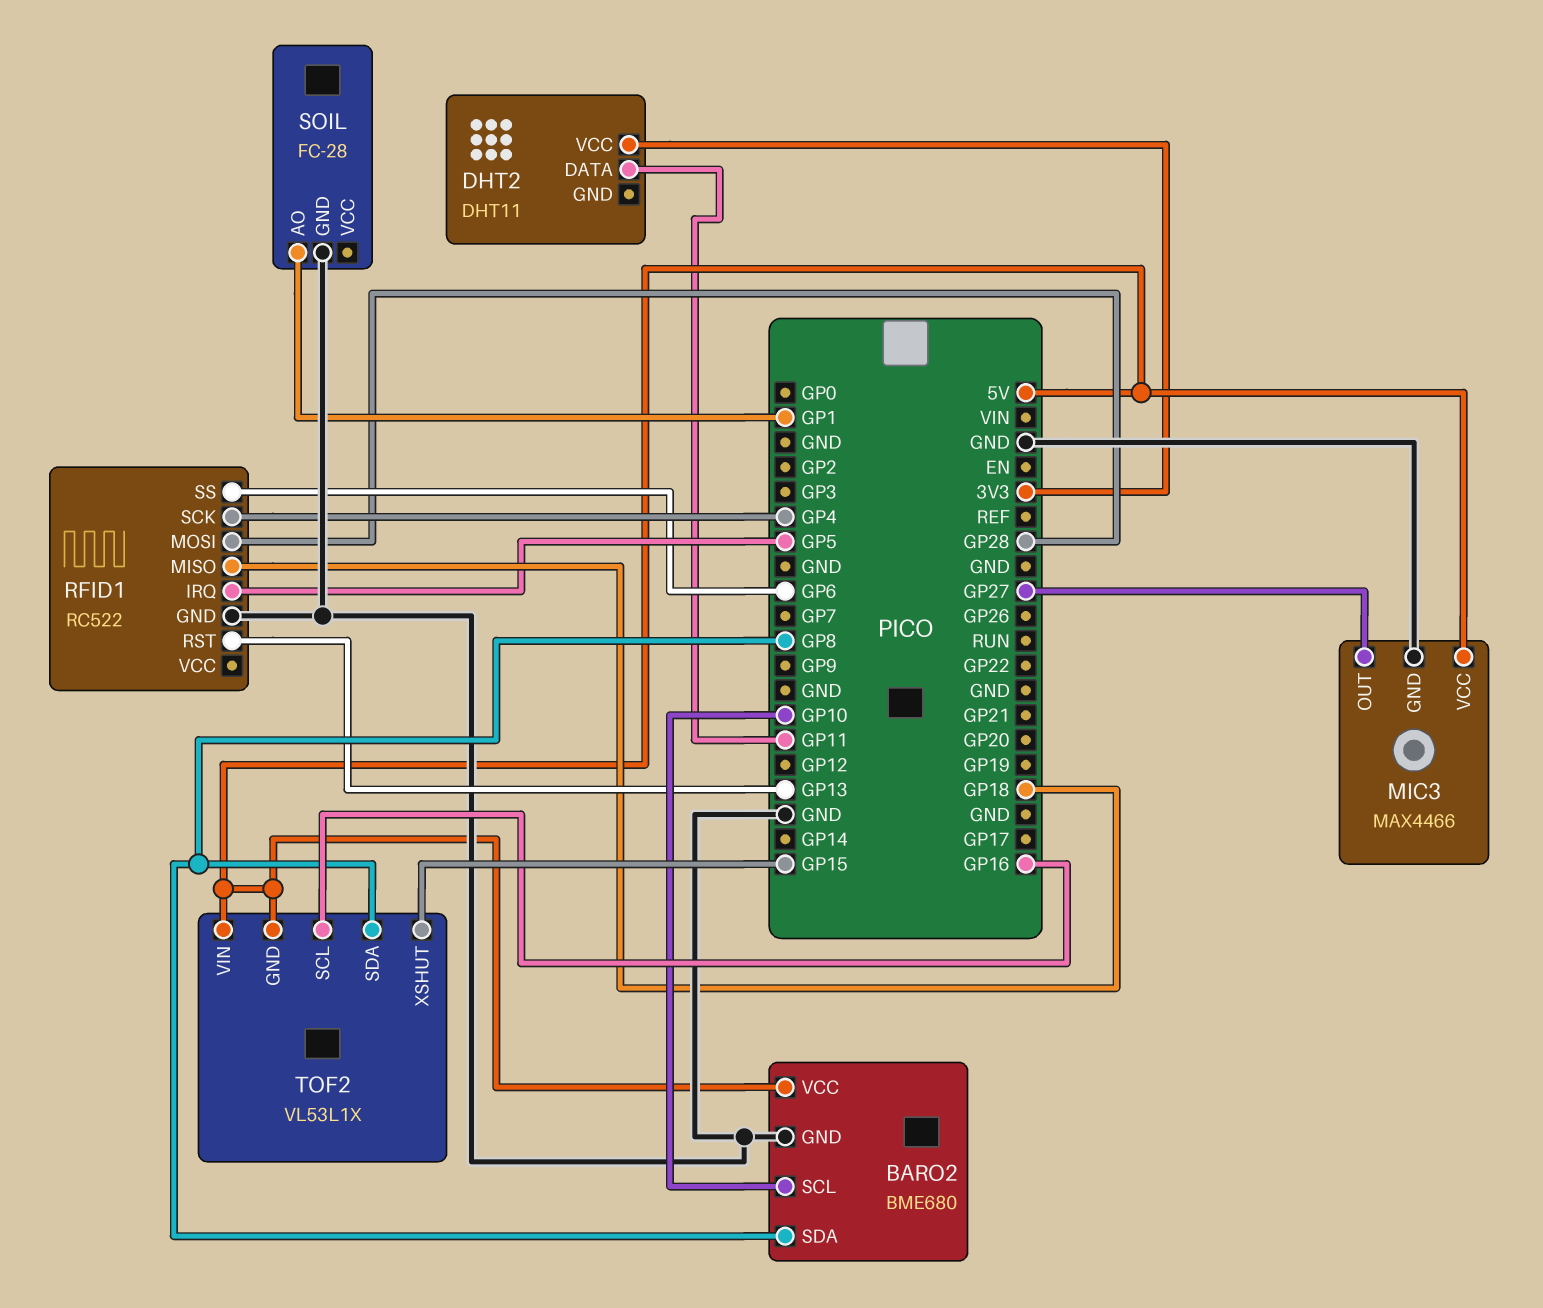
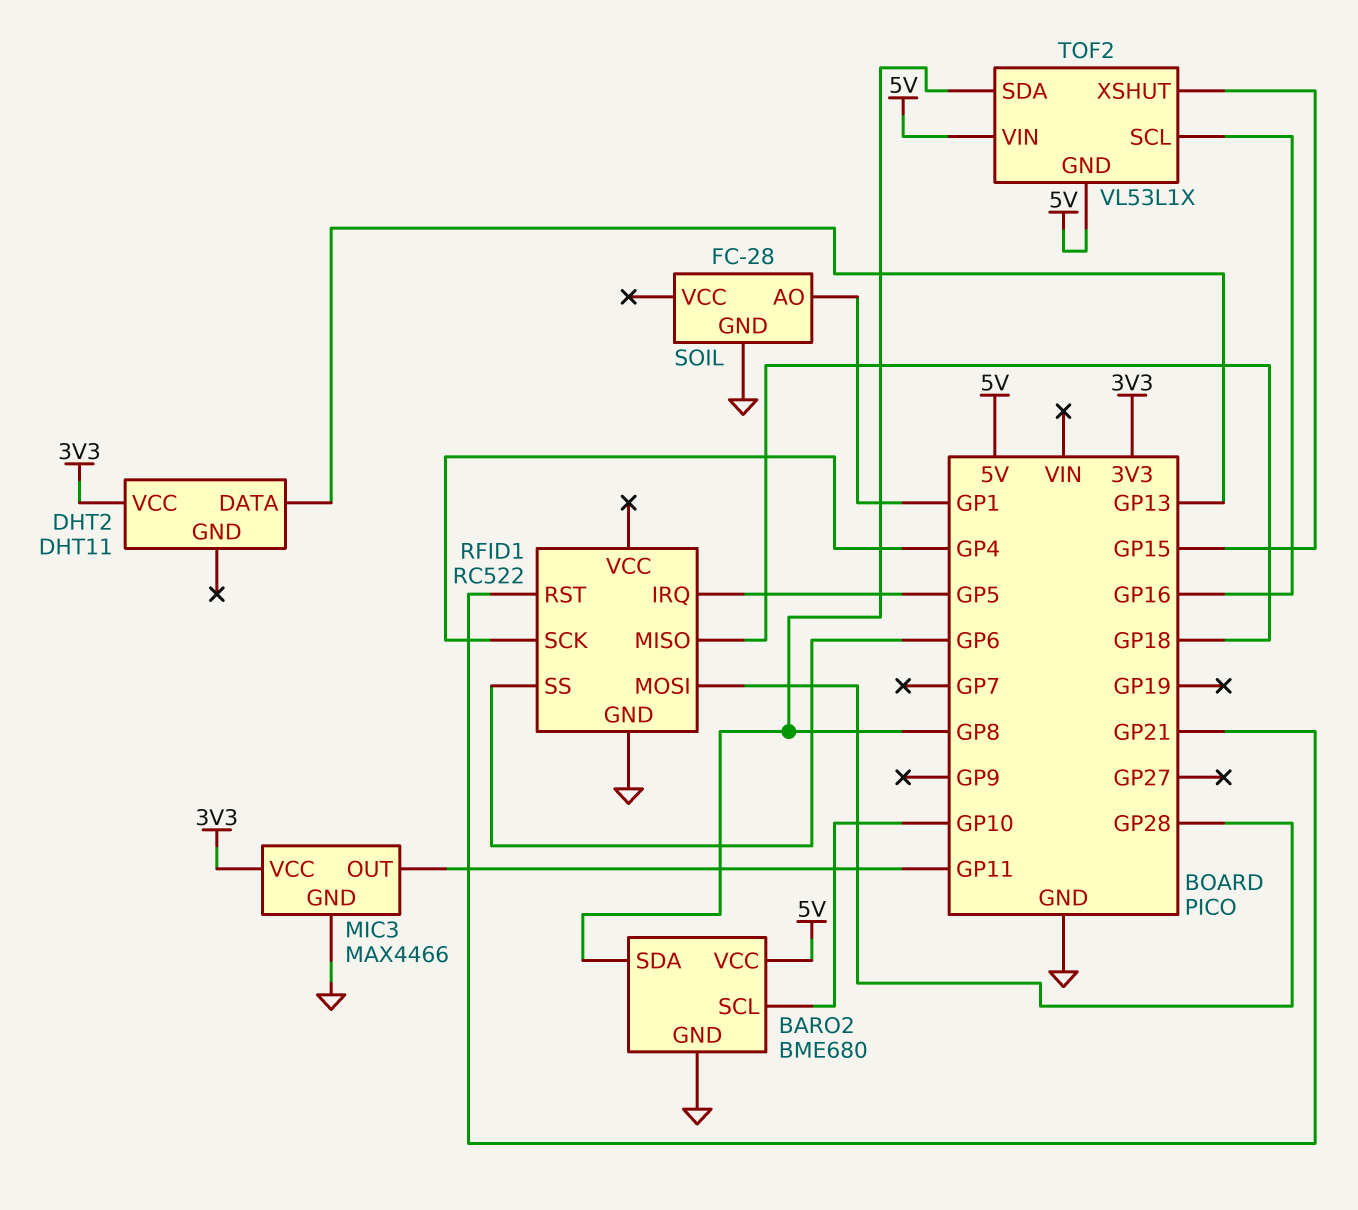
DHT2 pin DATA: GP11 -> GP13
MIC3 pin OUT: GP27 -> GP11
MIC3 pin VCC: 5V -> 3V3
RFID1 pin RST: GP13 -> GP21

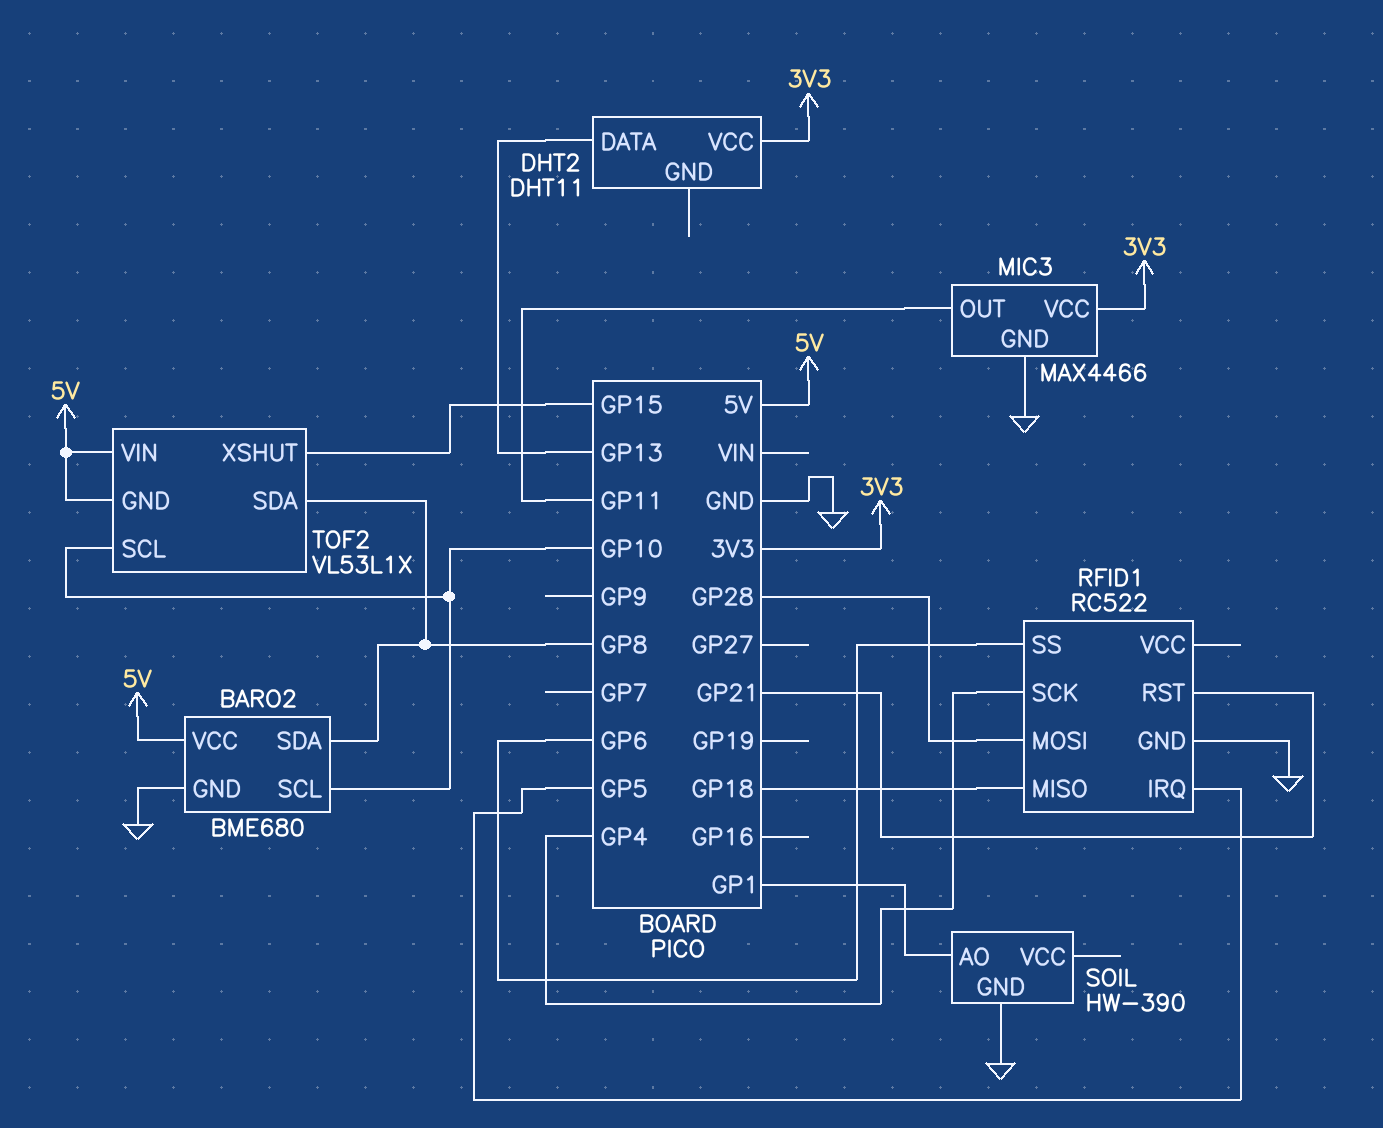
SOIL: FC-28 -> HW-390
TOF2 pin SCL: GP16 -> GP10

